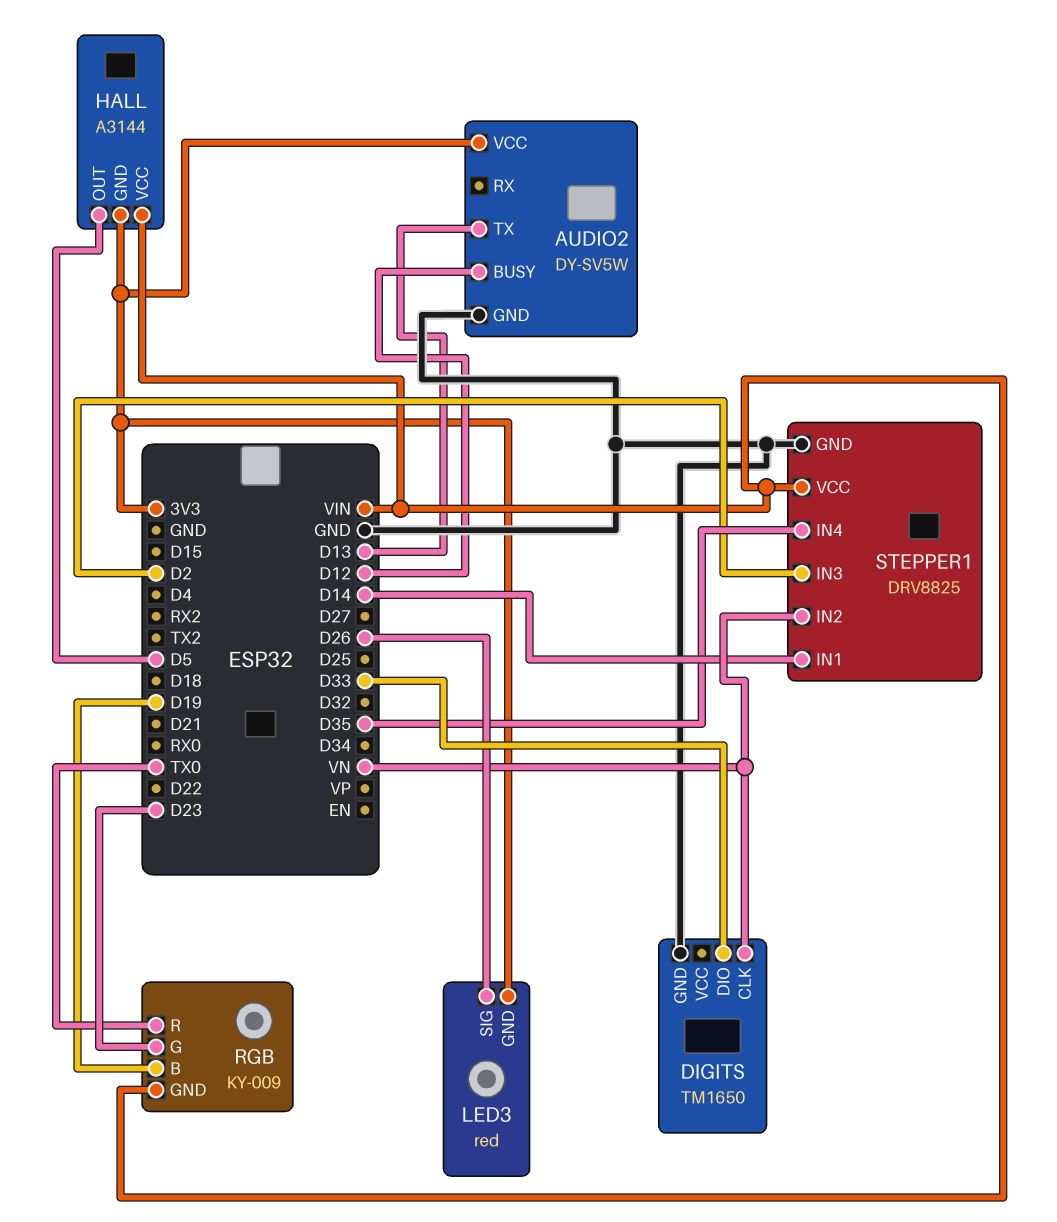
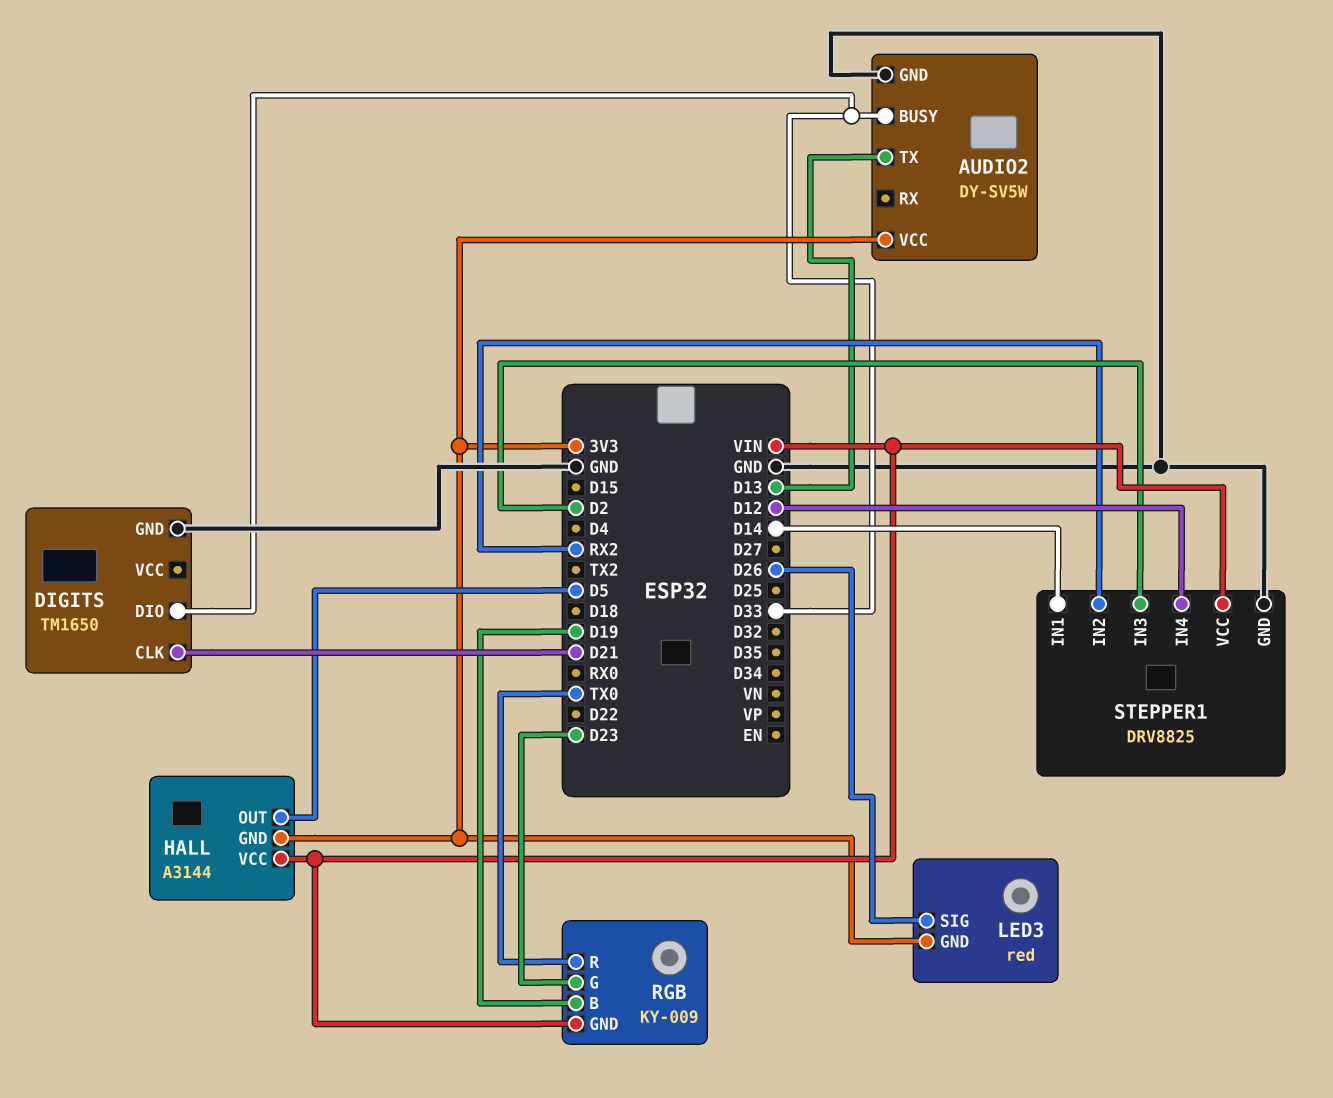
AUDIO2 pin BUSY: D12 -> D33
DIGITS pin CLK: VN -> D21
STEPPER1 pin IN2: VN -> RX2
STEPPER1 pin IN4: D35 -> D12

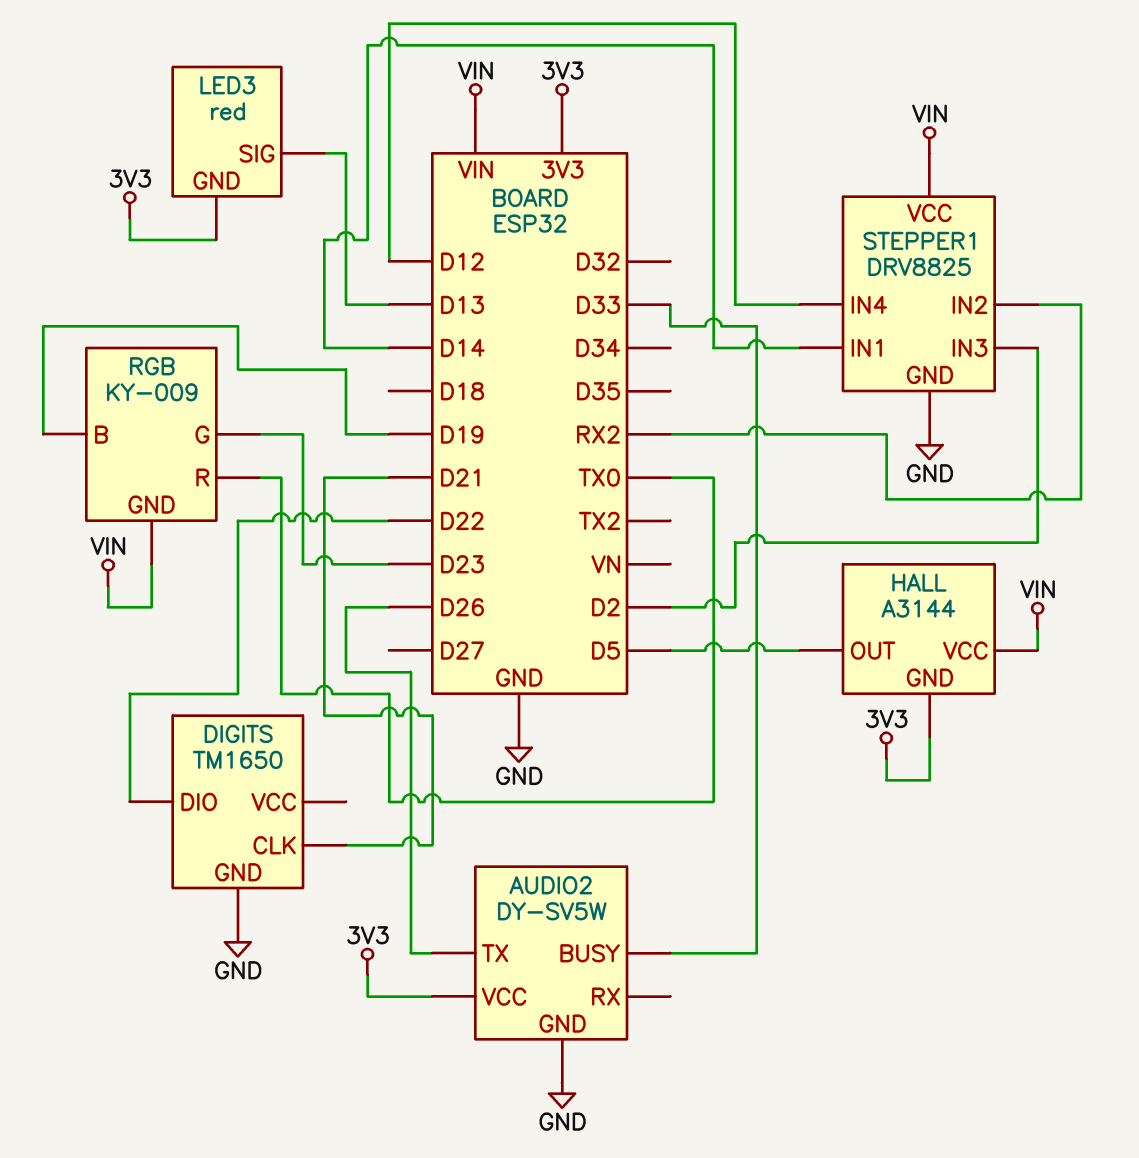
AUDIO2 pin TX: D13 -> D26
DIGITS pin DIO: D33 -> D22
LED3 pin SIG: D26 -> D13

